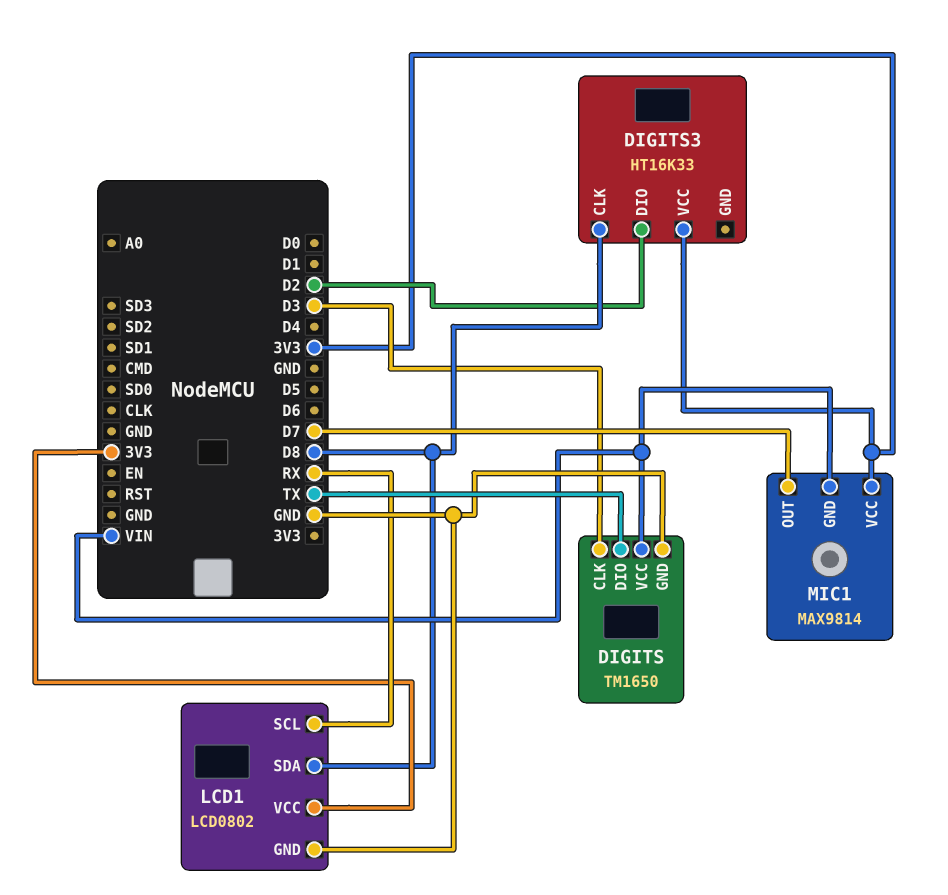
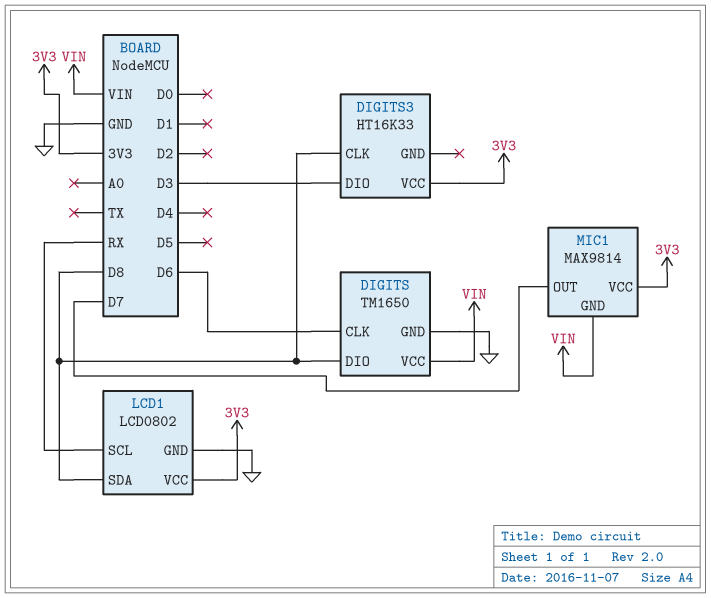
DIGITS pin CLK: D3 -> D6
DIGITS pin DIO: TX -> D8
DIGITS3 pin DIO: D2 -> D3

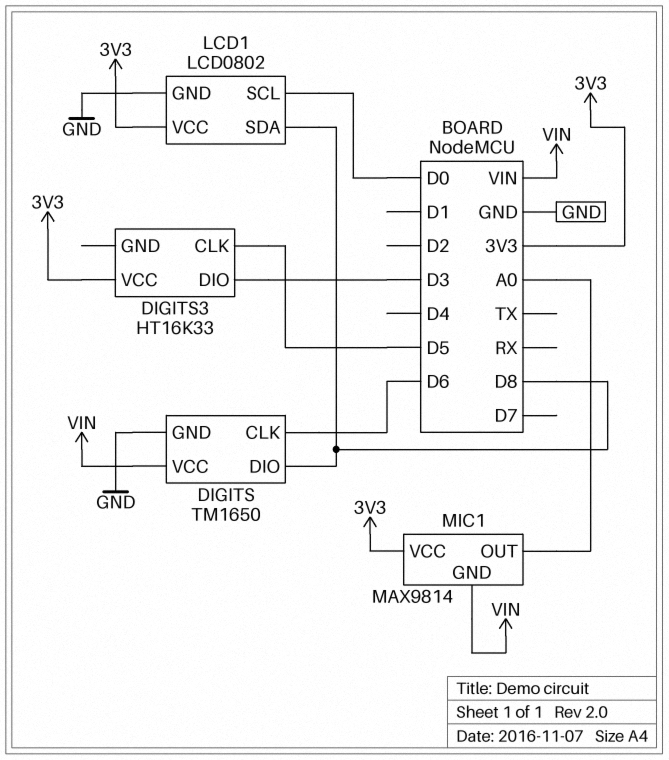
DIGITS3 pin CLK: D8 -> D5
LCD1 pin SCL: RX -> D0
MIC1 pin OUT: D7 -> A0

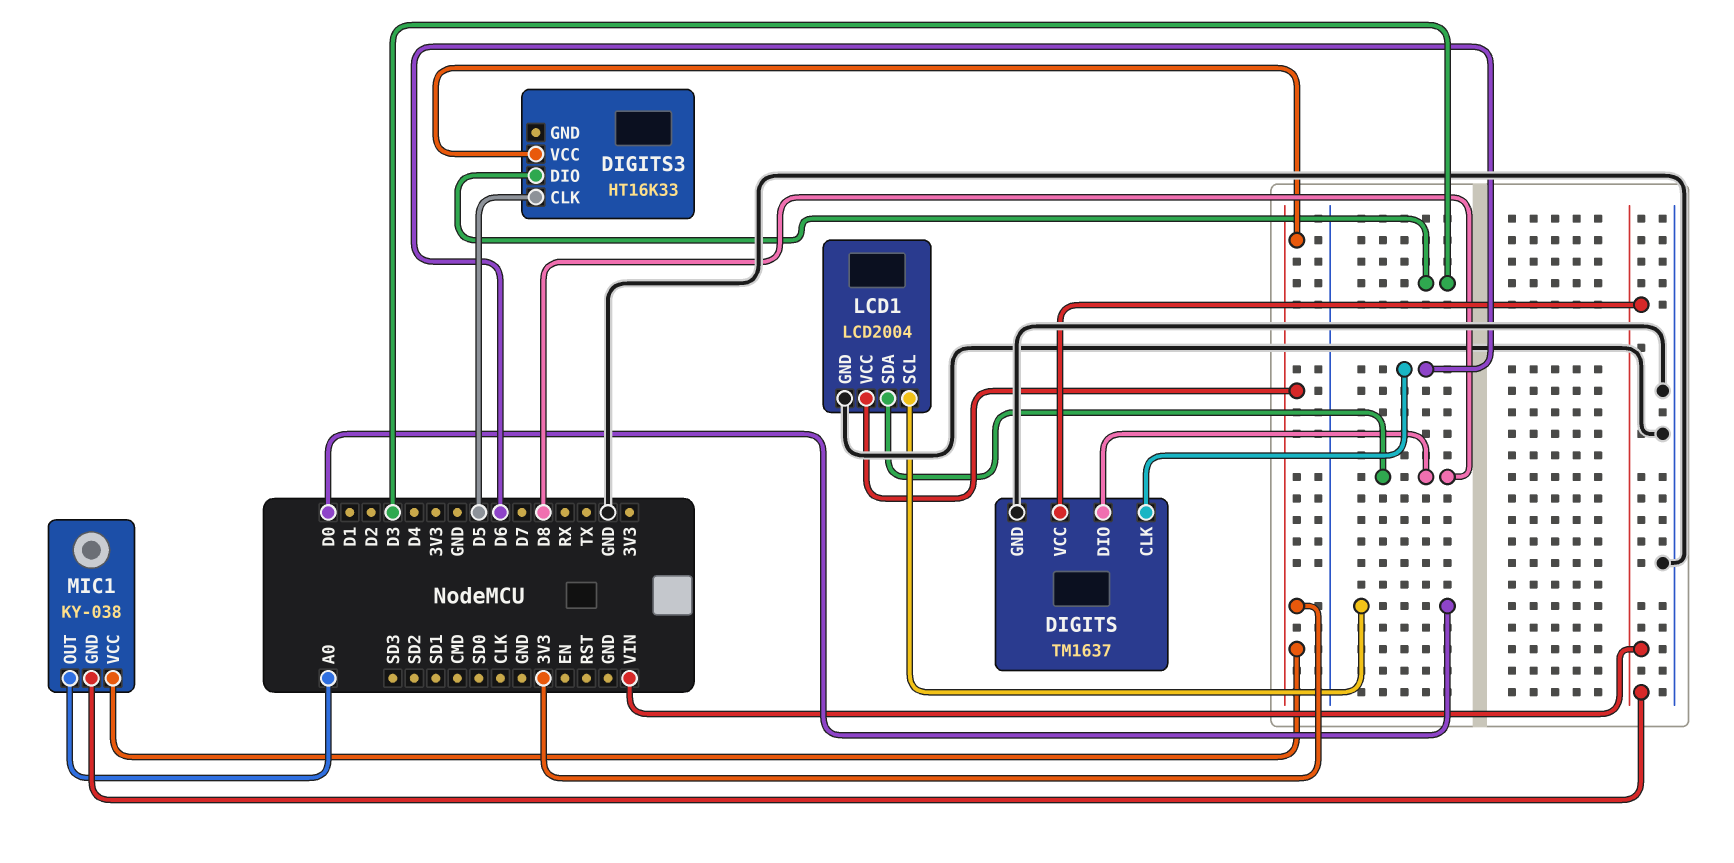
DIGITS: TM1650 -> TM1637
LCD1: LCD0802 -> LCD2004
MIC1: MAX9814 -> KY-038

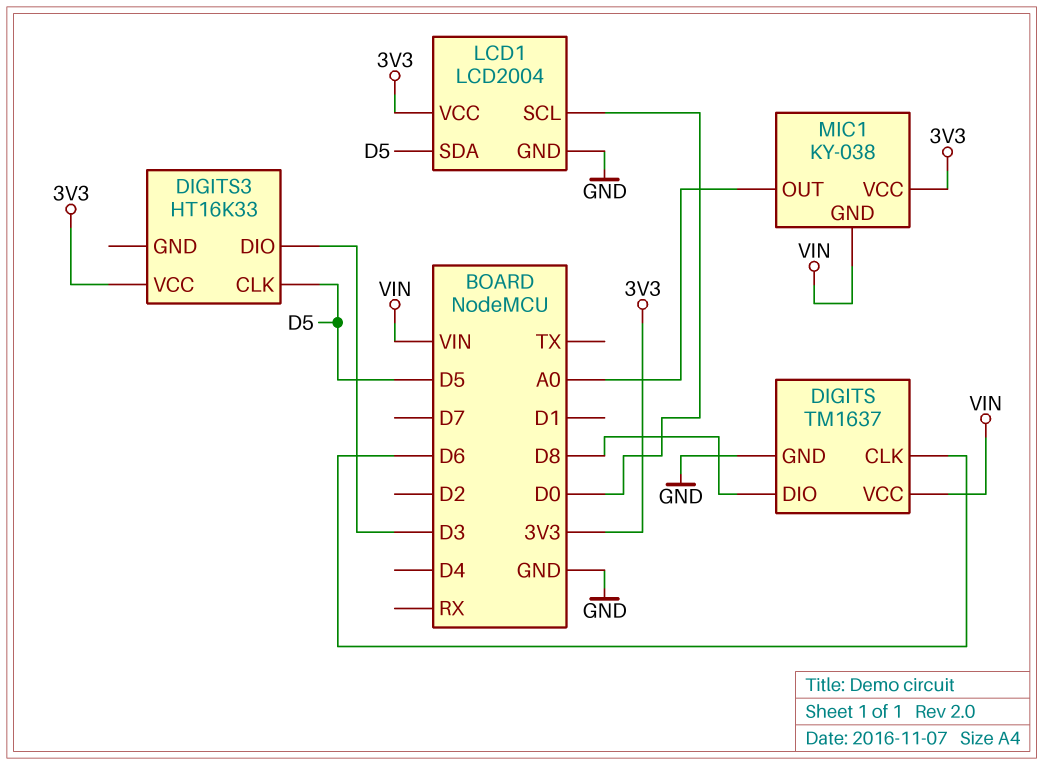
LCD1 pin SDA: D8 -> D5

